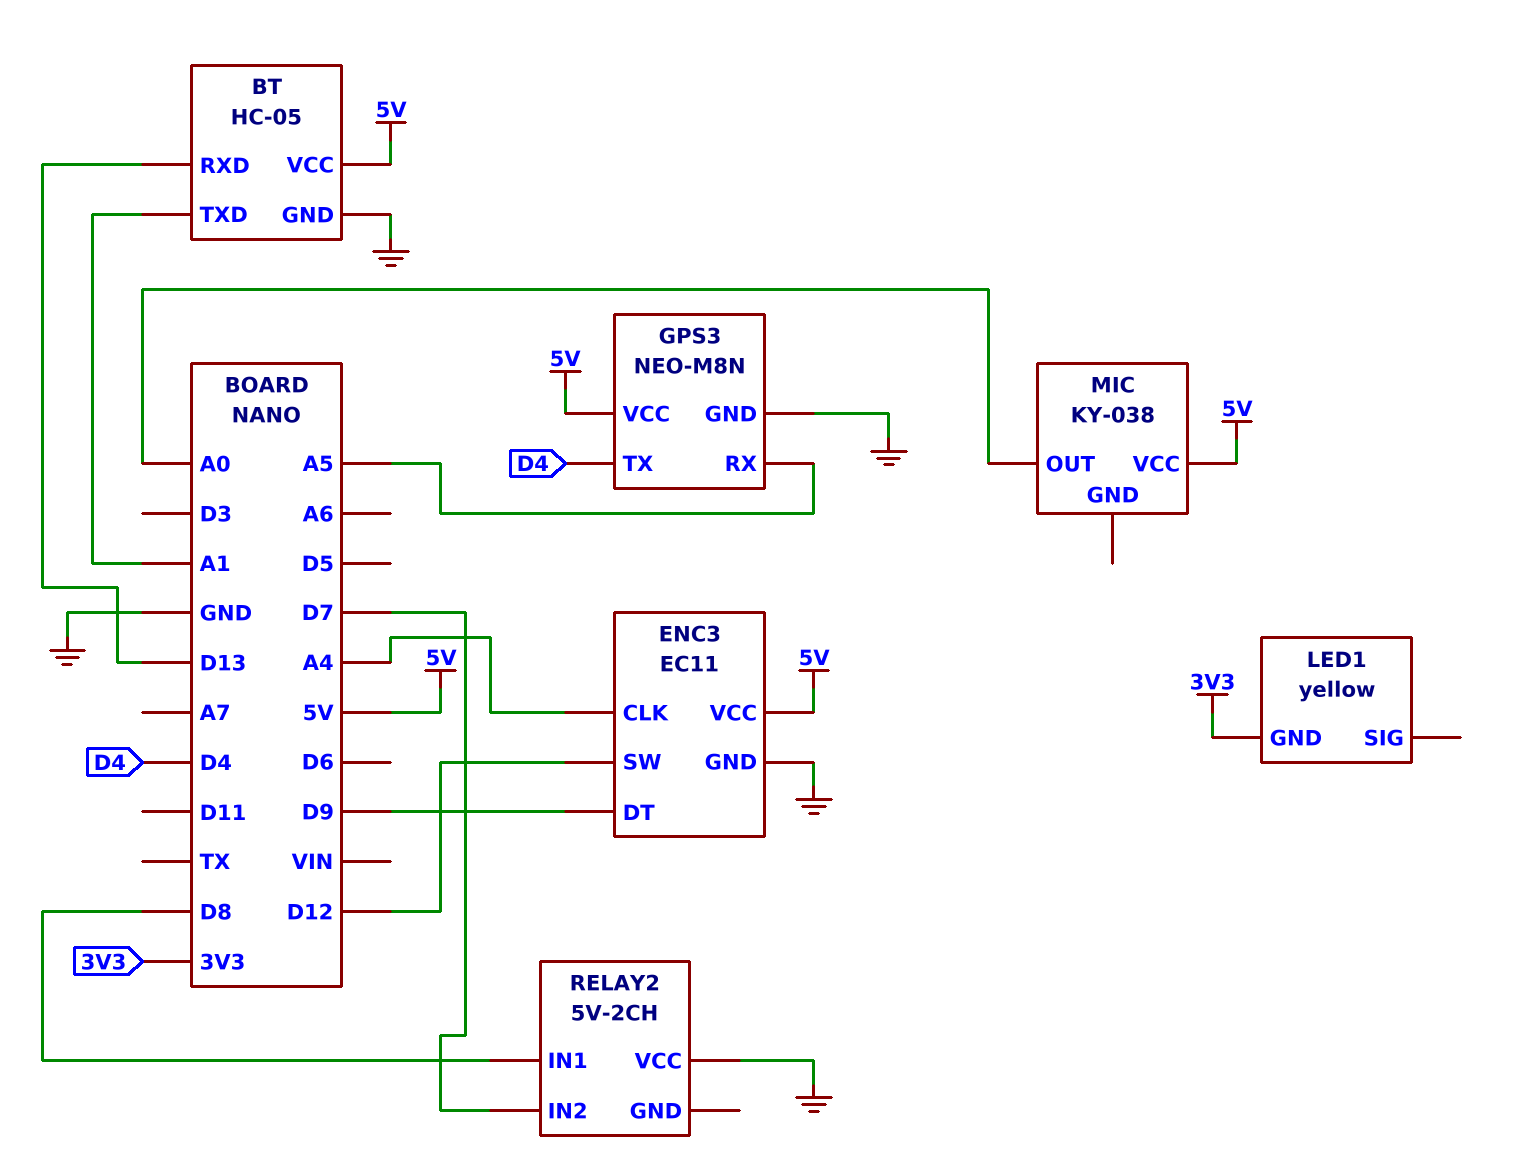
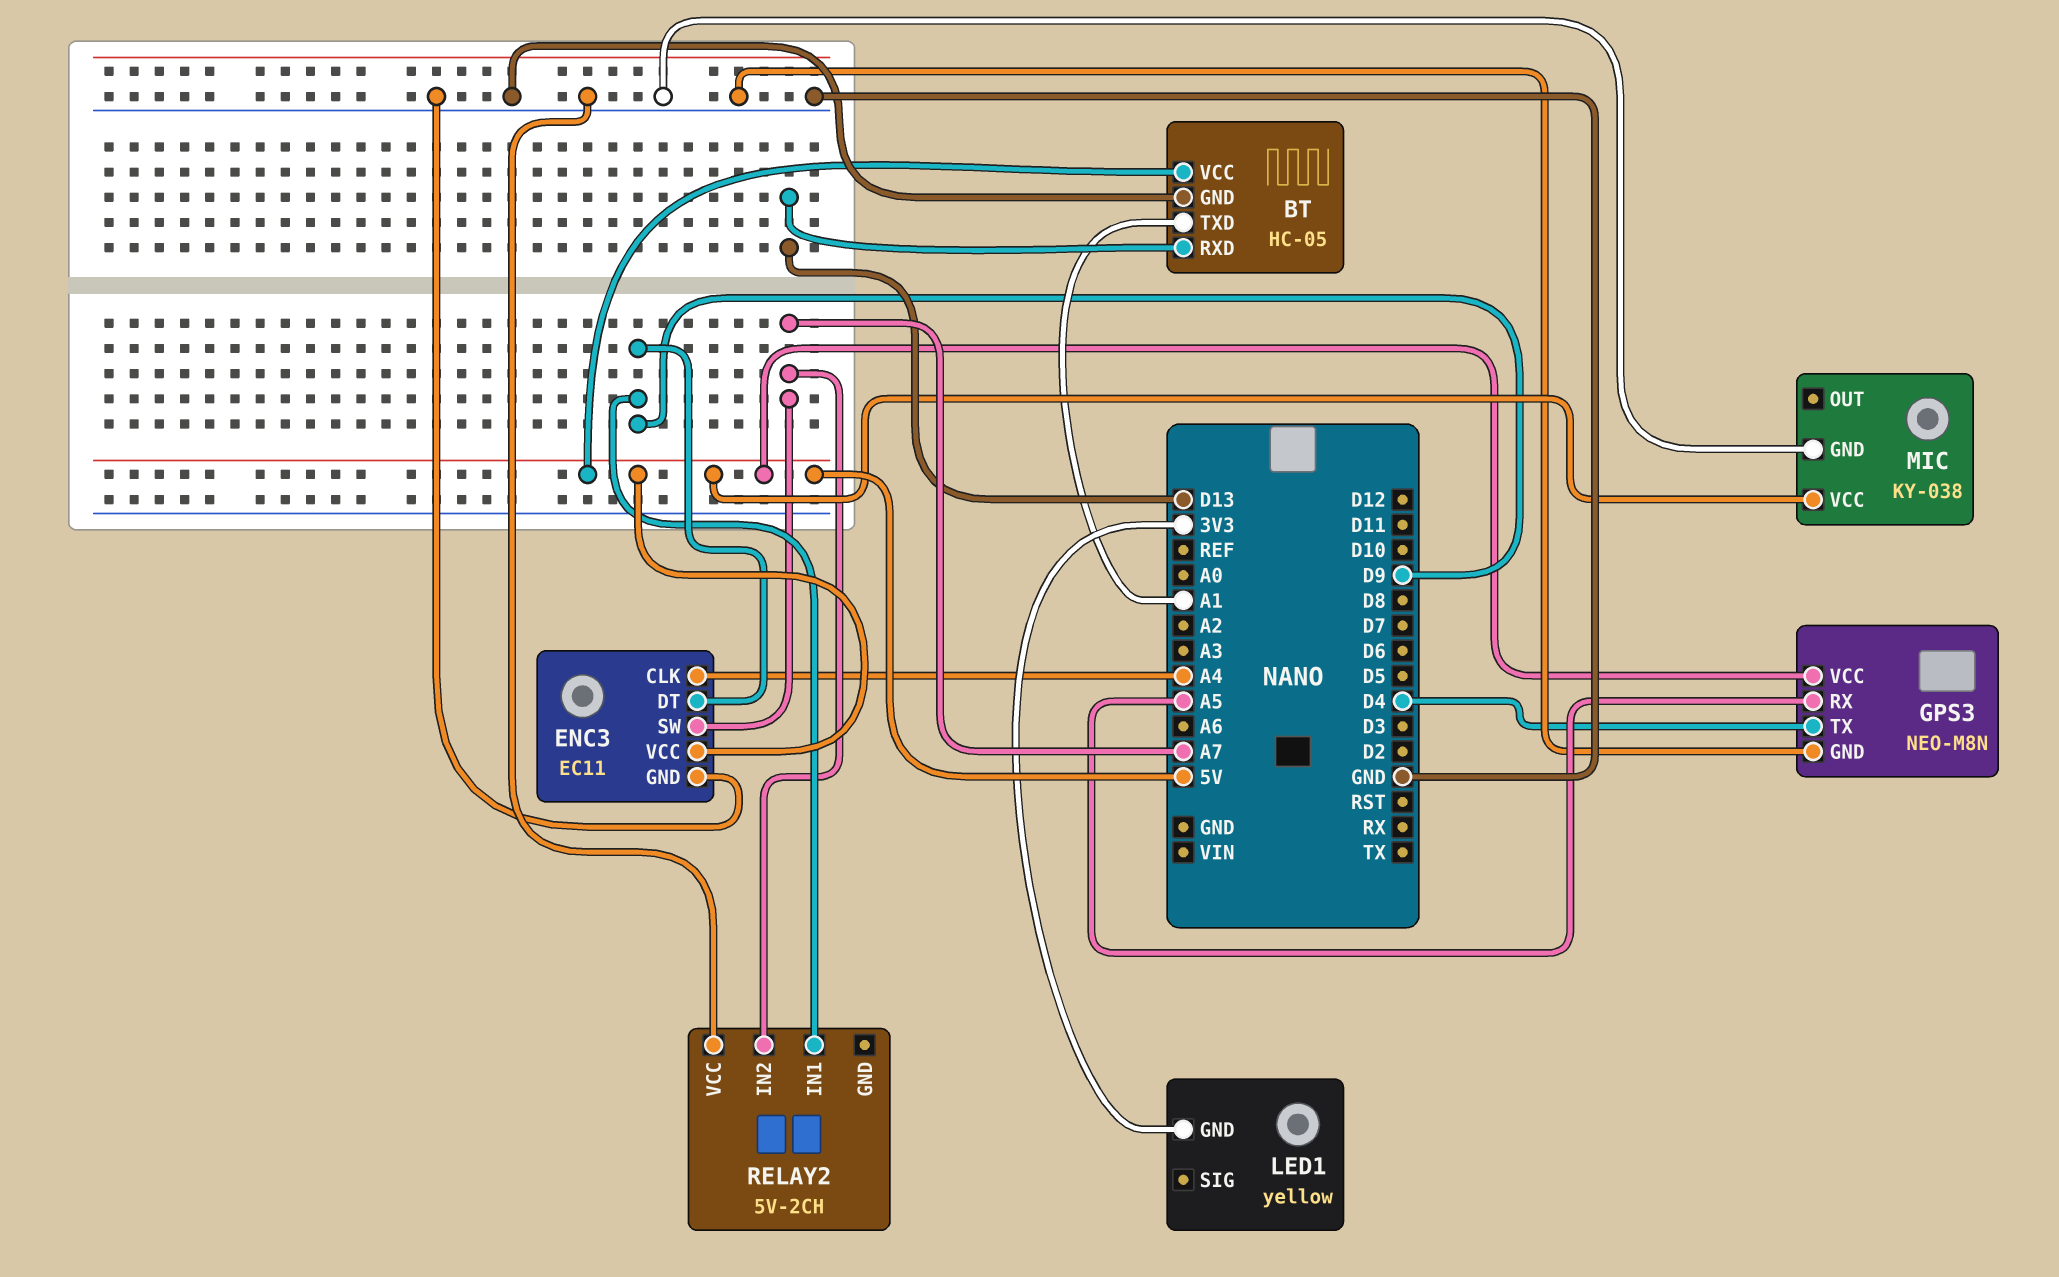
ENC3 pin SW: D12 -> A7
MIC pin GND: none -> GND
MIC pin OUT: A0 -> none
RELAY2 pin IN1: D8 -> D9
RELAY2 pin IN2: D7 -> A7

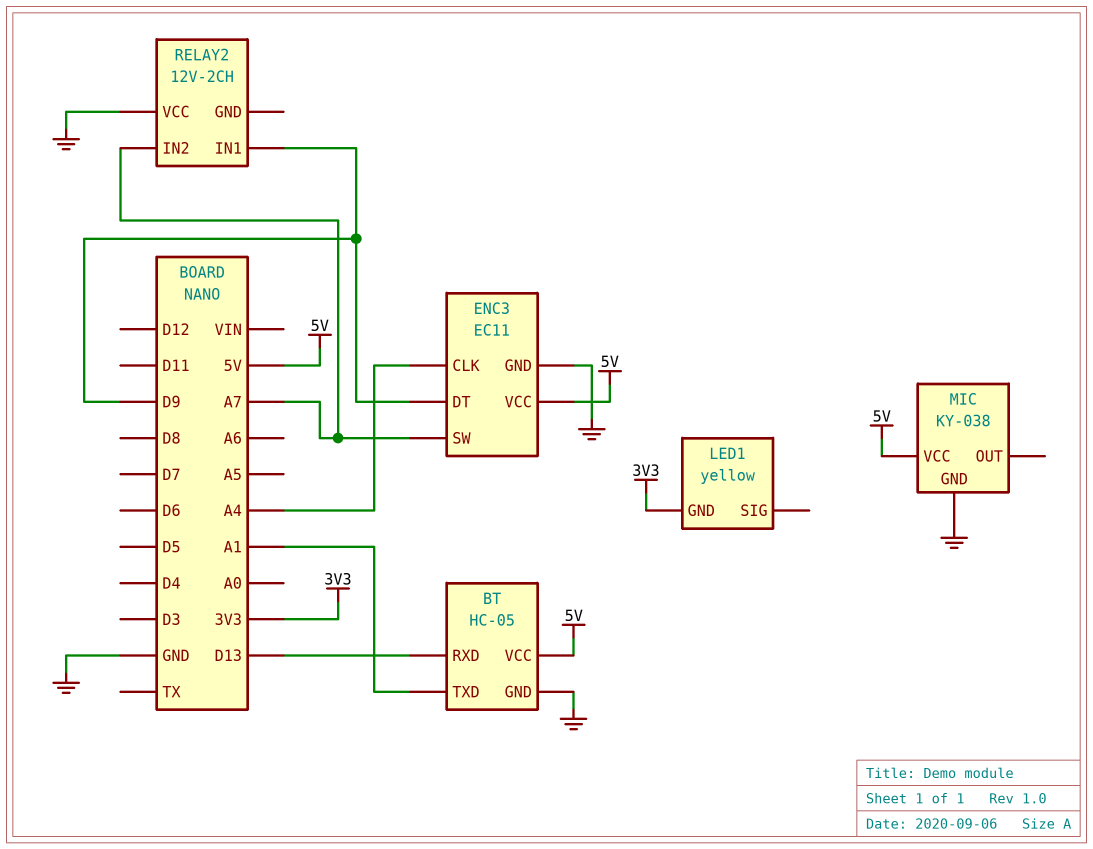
GPS3: NEO-M8N -> none
GPS3 pin GND: GND -> none
GPS3 pin RX: A5 -> none
GPS3 pin TX: D4 -> none
GPS3 pin VCC: 5V -> none
RELAY2: 5V-2CH -> 12V-2CH

